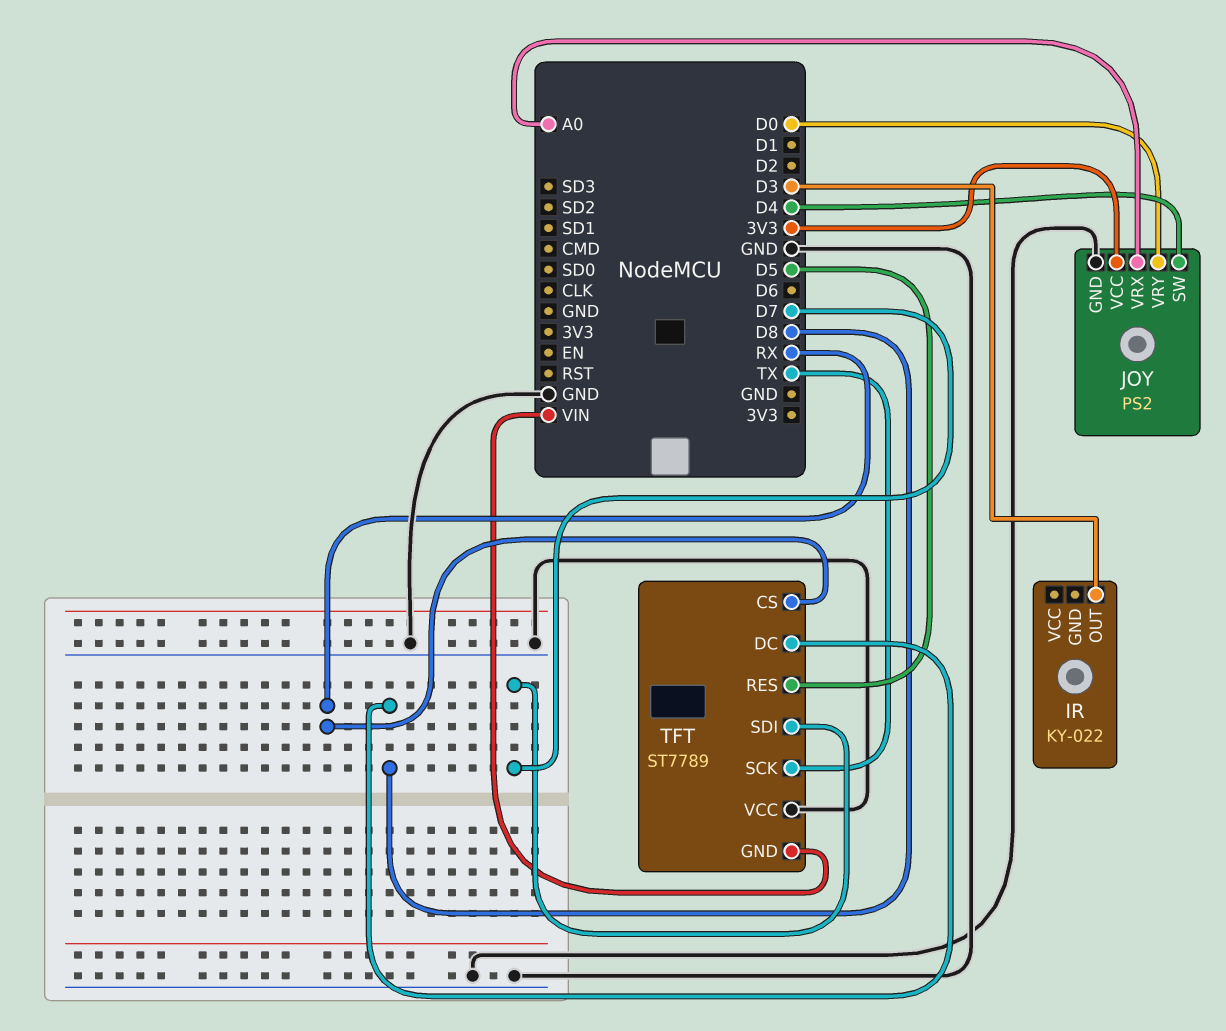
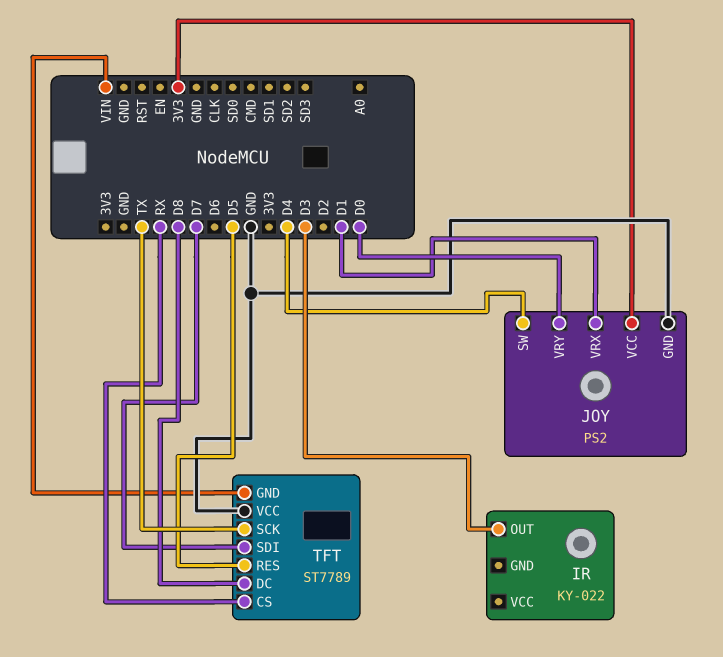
JOY pin VRX: A0 -> D1

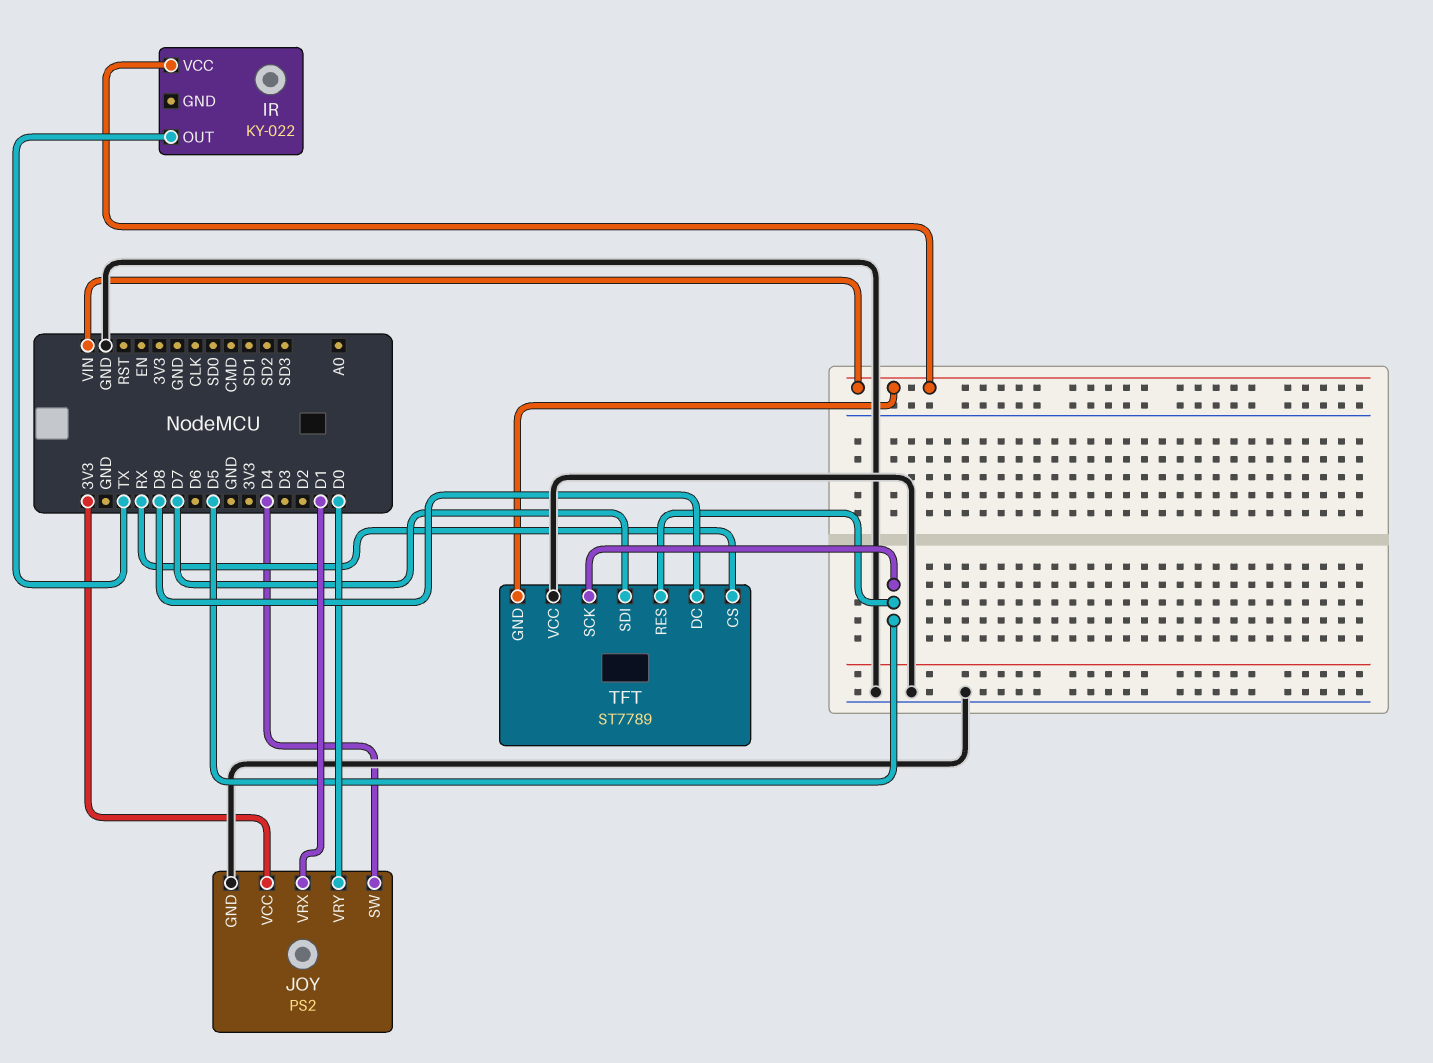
IR pin OUT: D3 -> TX
IR pin VCC: none -> VIN
TFT pin SCK: TX -> D5

